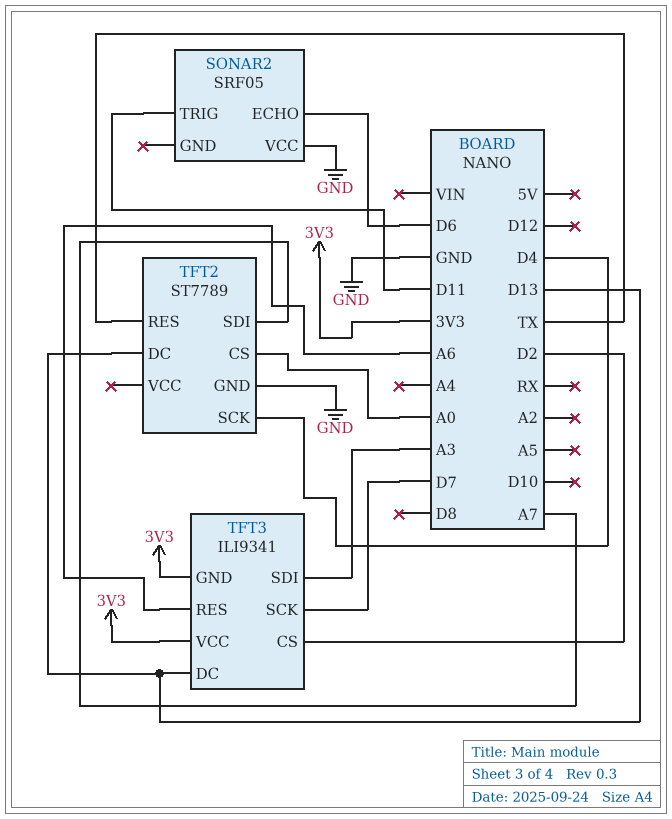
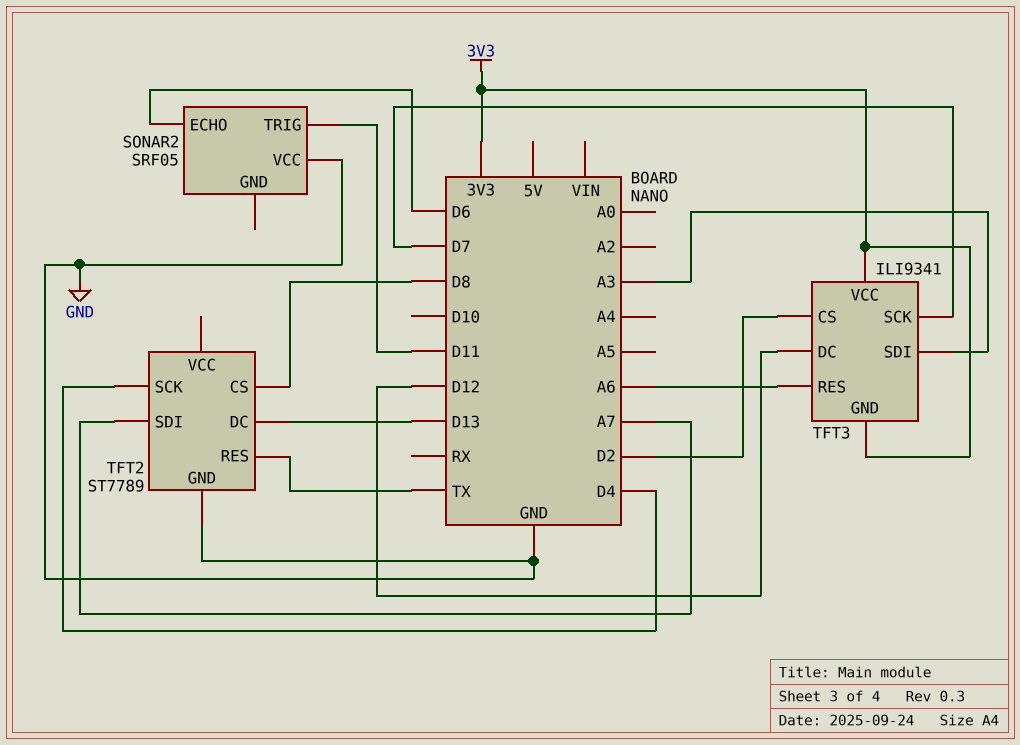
TFT2 pin CS: A0 -> D8
TFT3 pin DC: D13 -> D12

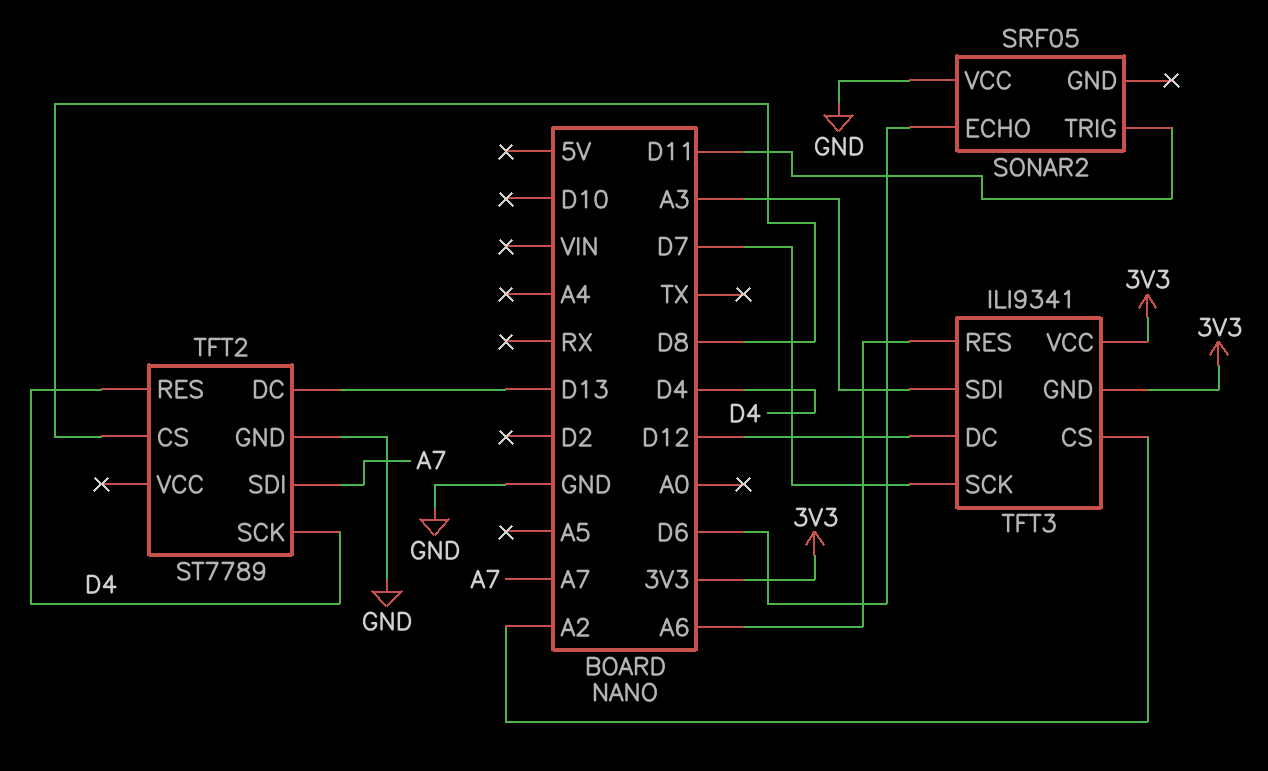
TFT2 pin RES: TX -> D4
TFT3 pin CS: D2 -> A2

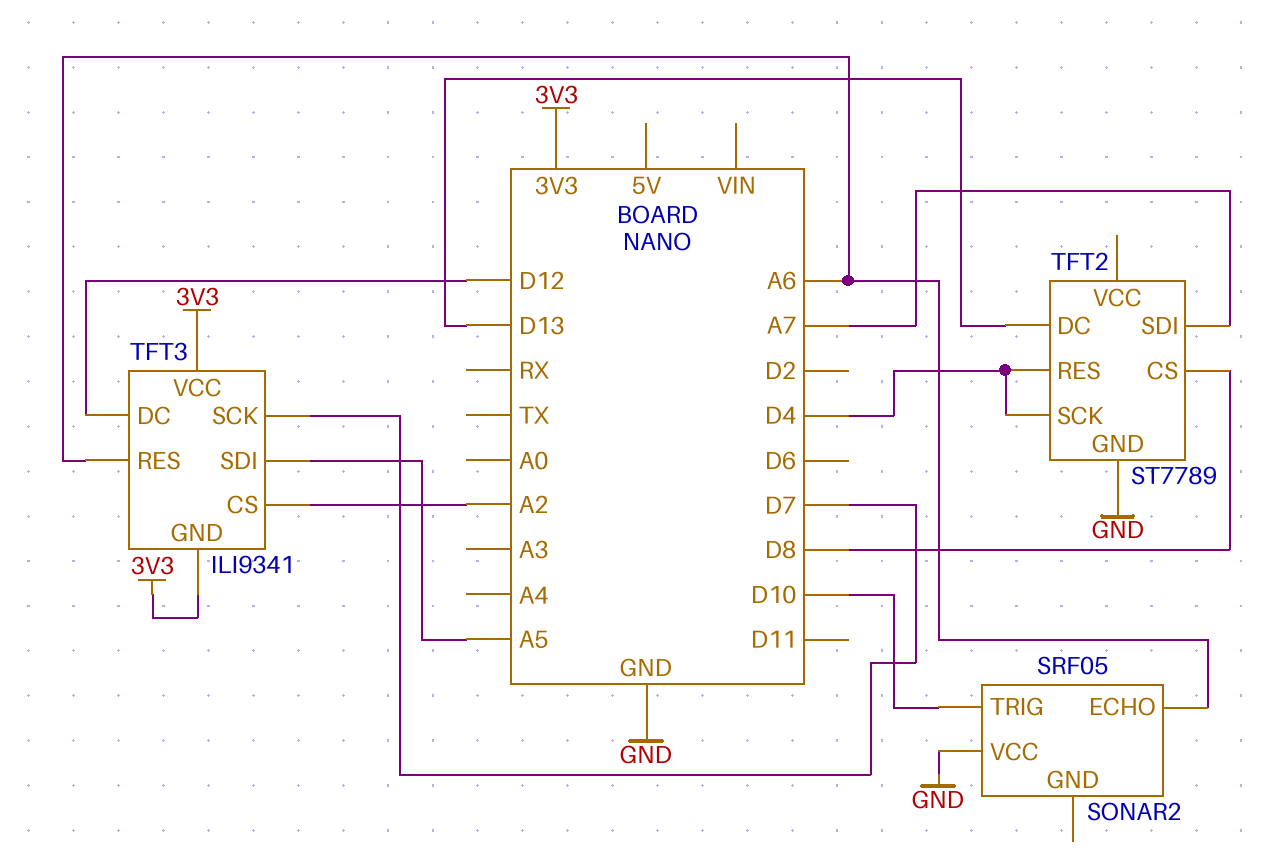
SONAR2 pin ECHO: D6 -> A6
SONAR2 pin TRIG: D11 -> D10
TFT3 pin SDI: A3 -> A5

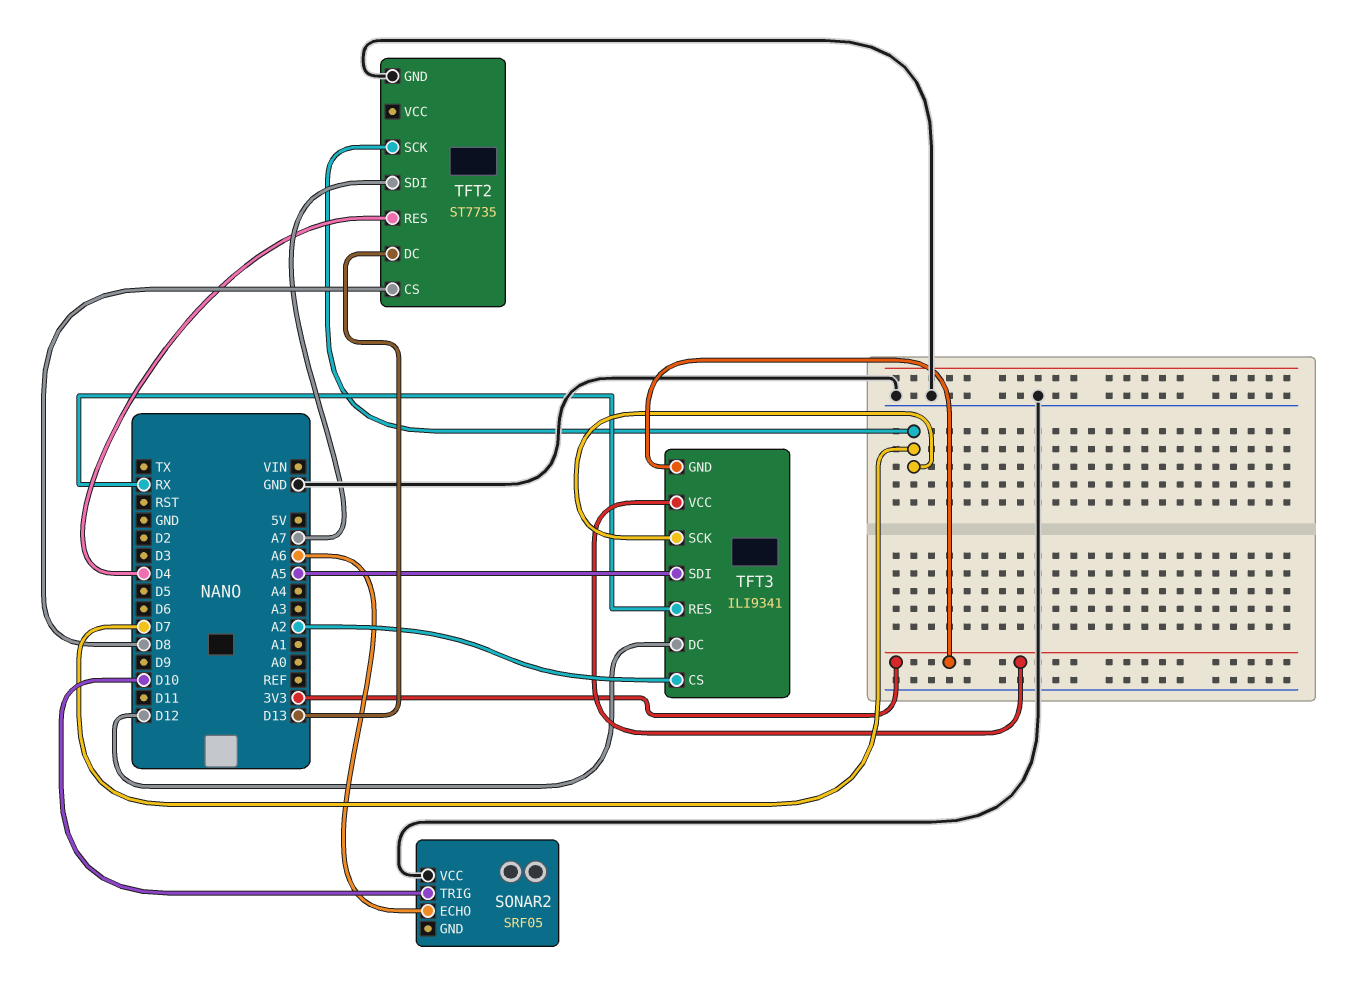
TFT2: ST7789 -> ST7735
TFT2 pin SCK: D4 -> D7
TFT3 pin RES: A6 -> RX

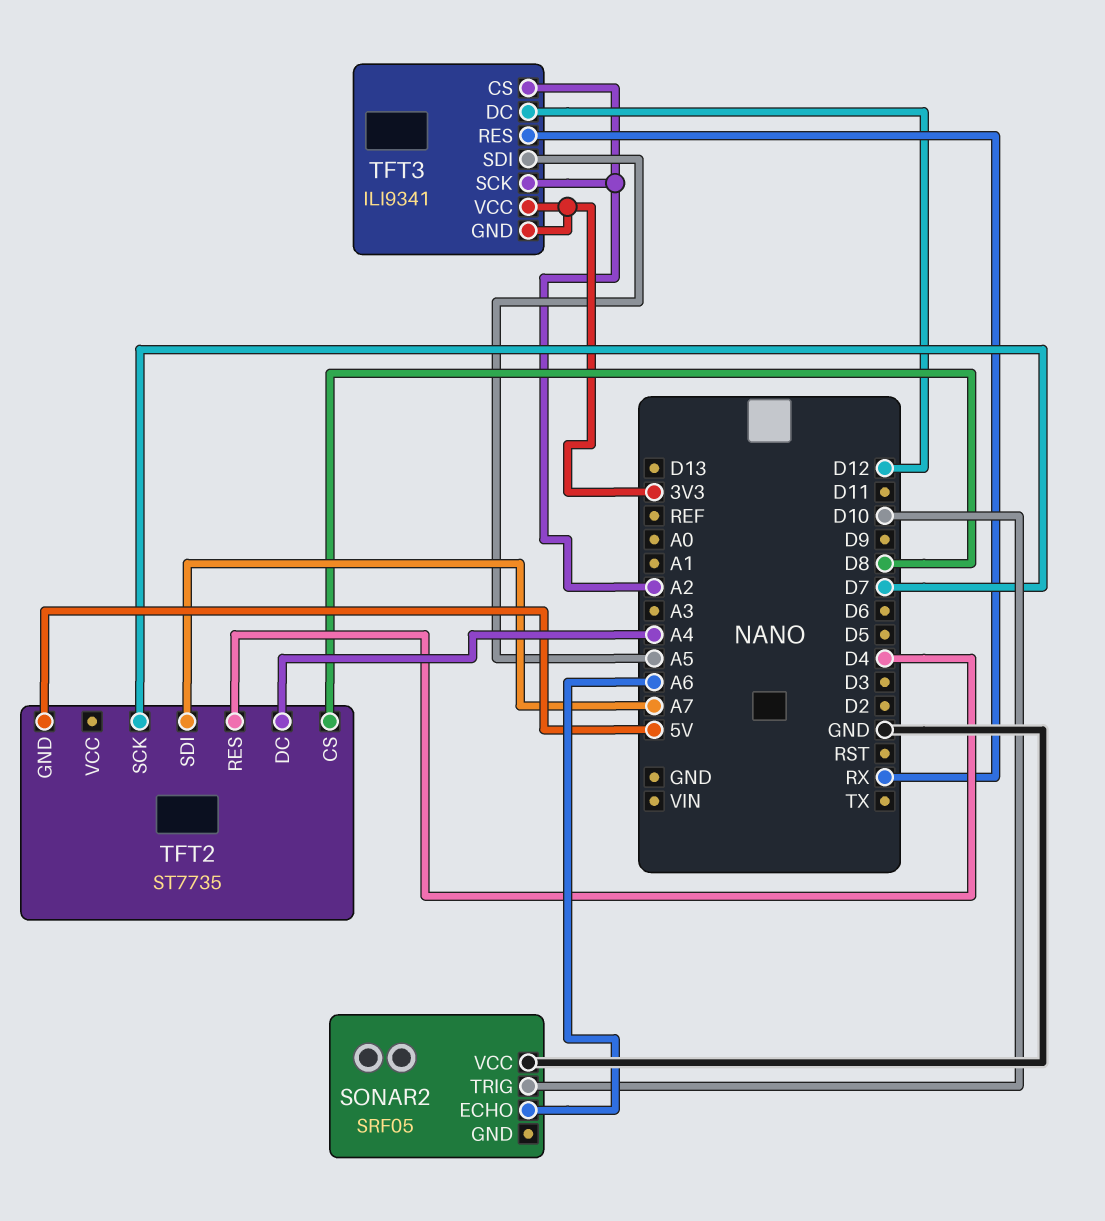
TFT2 pin DC: D13 -> A4
TFT2 pin GND: GND -> 5V
TFT3 pin SCK: D7 -> A2

